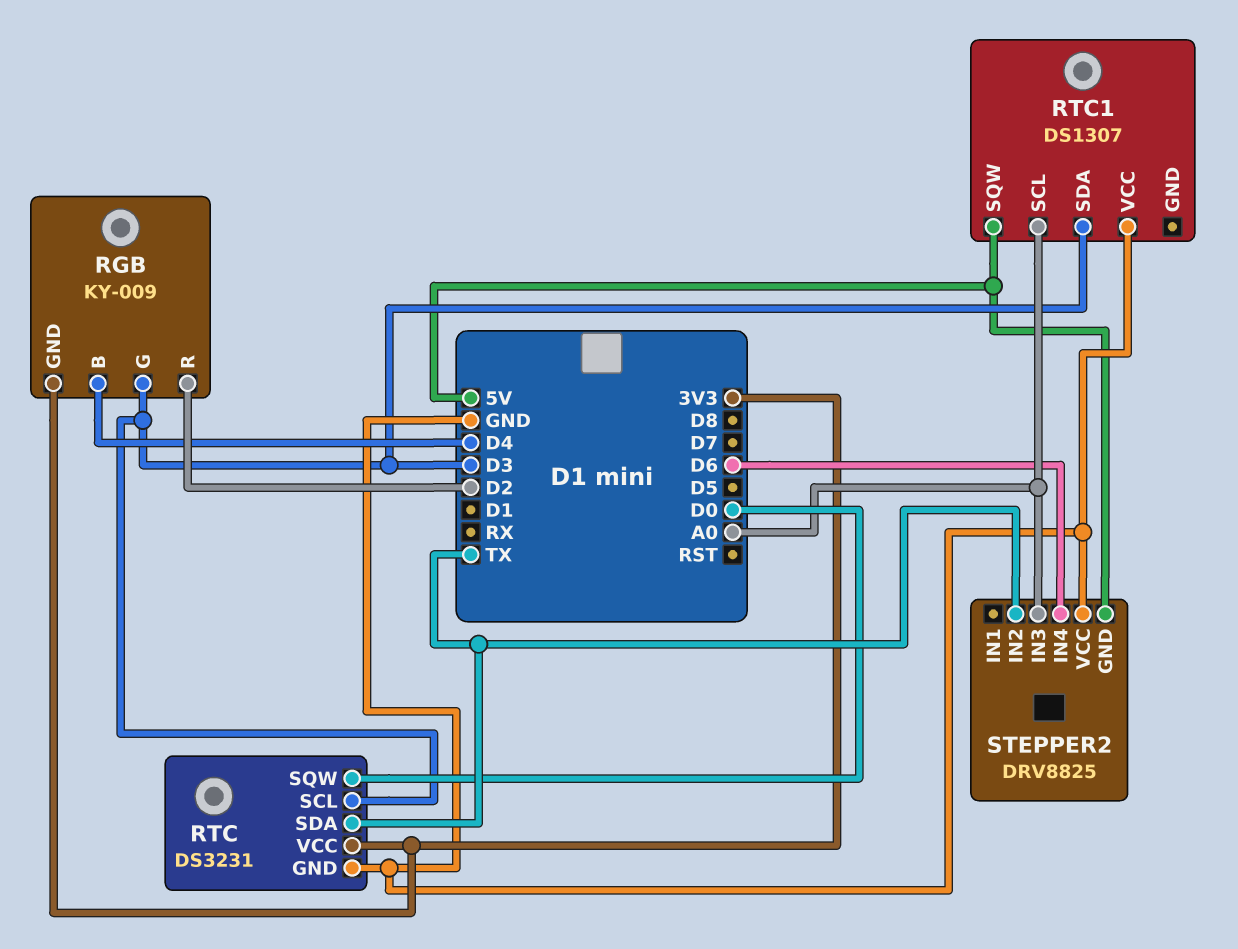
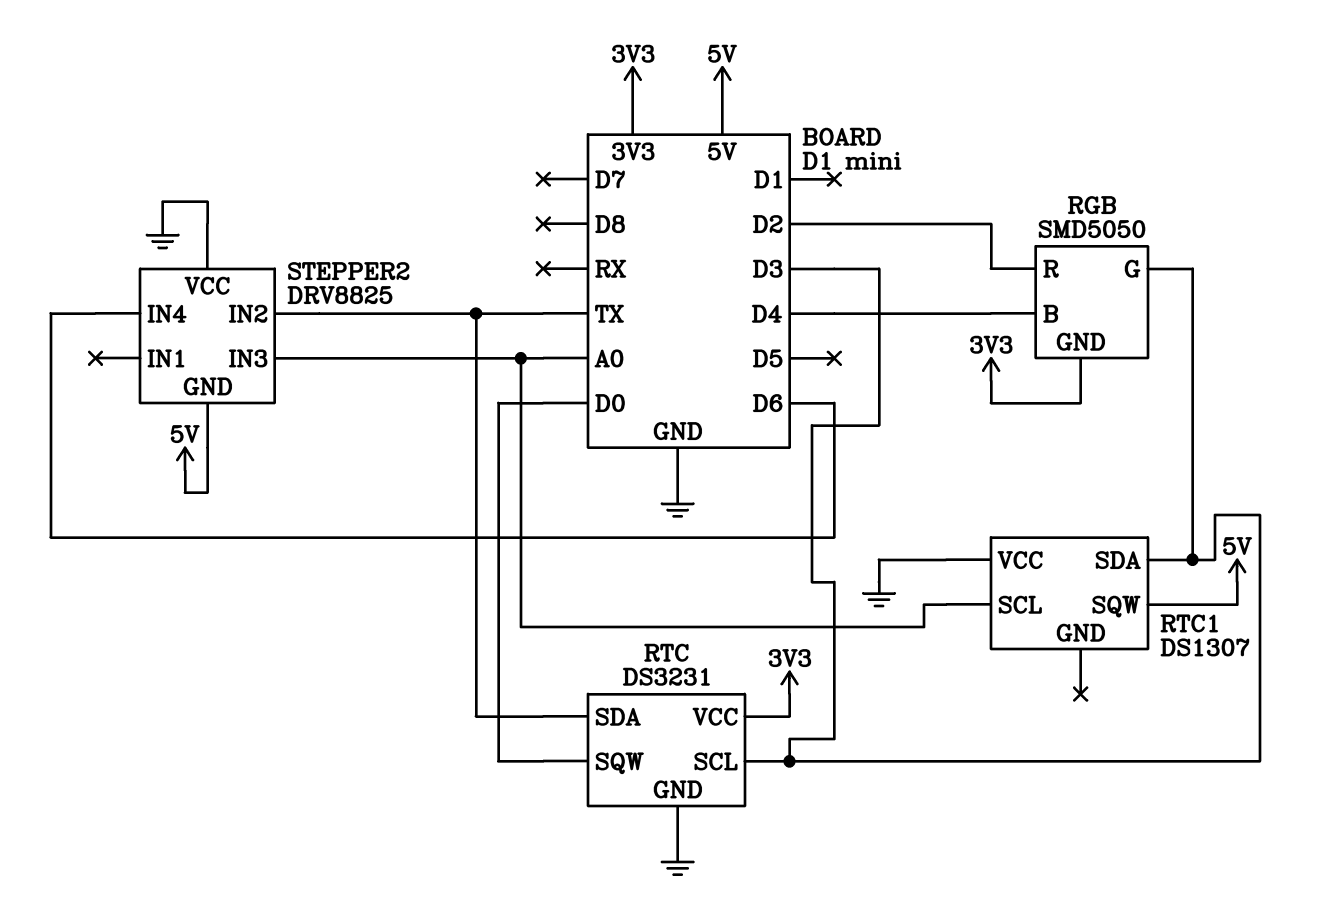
RGB: KY-009 -> SMD5050

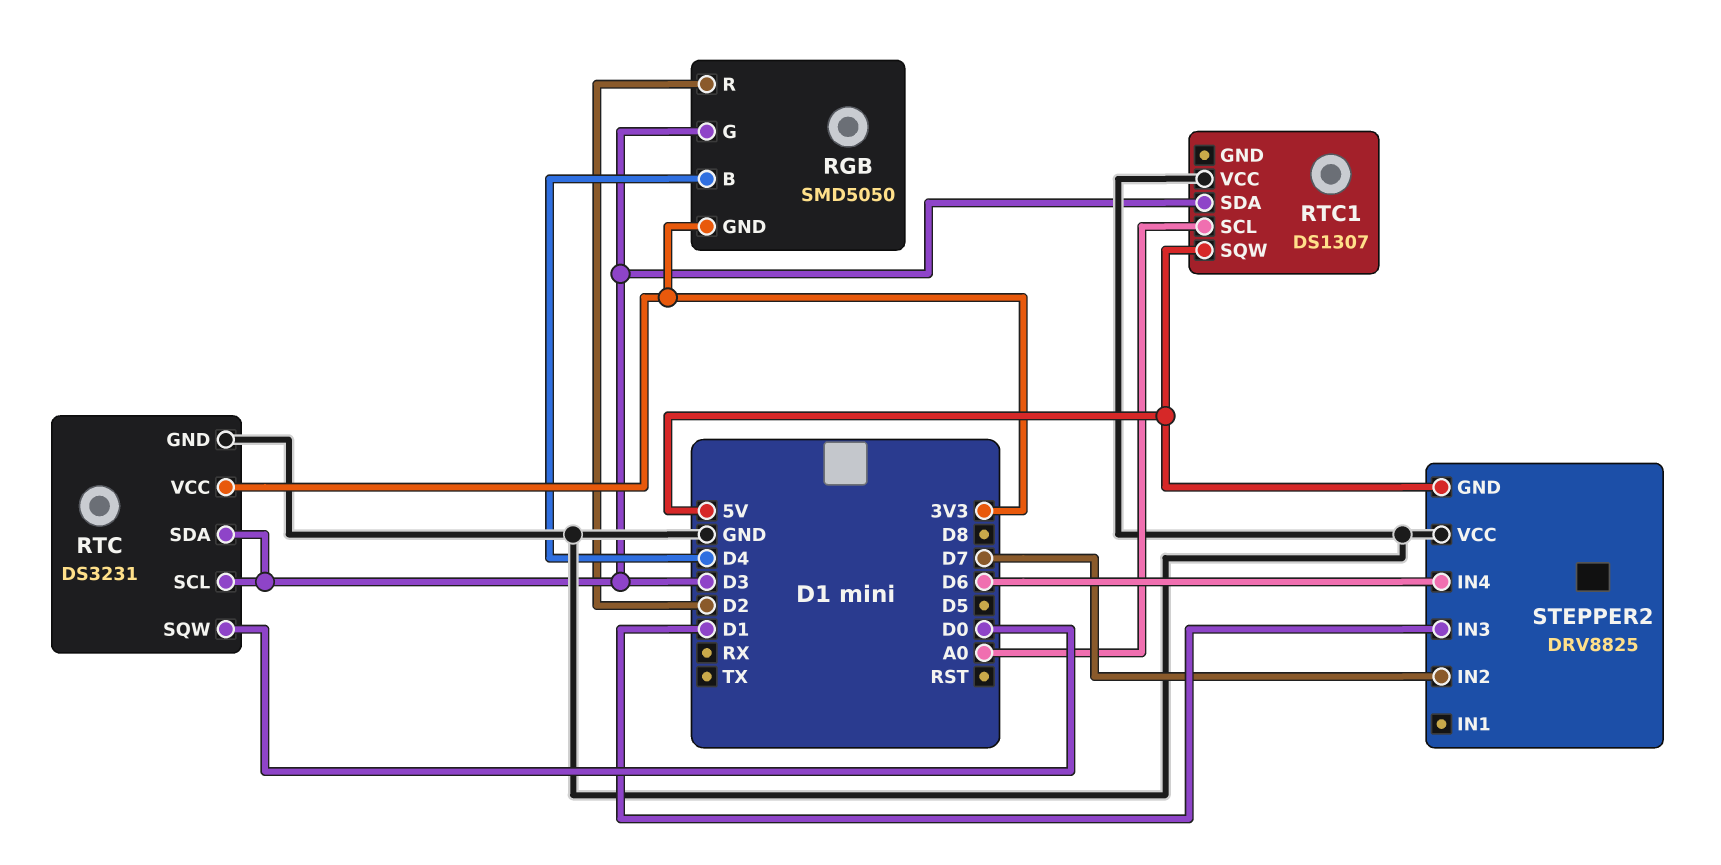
RTC pin SDA: TX -> D3
STEPPER2 pin IN2: TX -> D7
STEPPER2 pin IN3: A0 -> D1

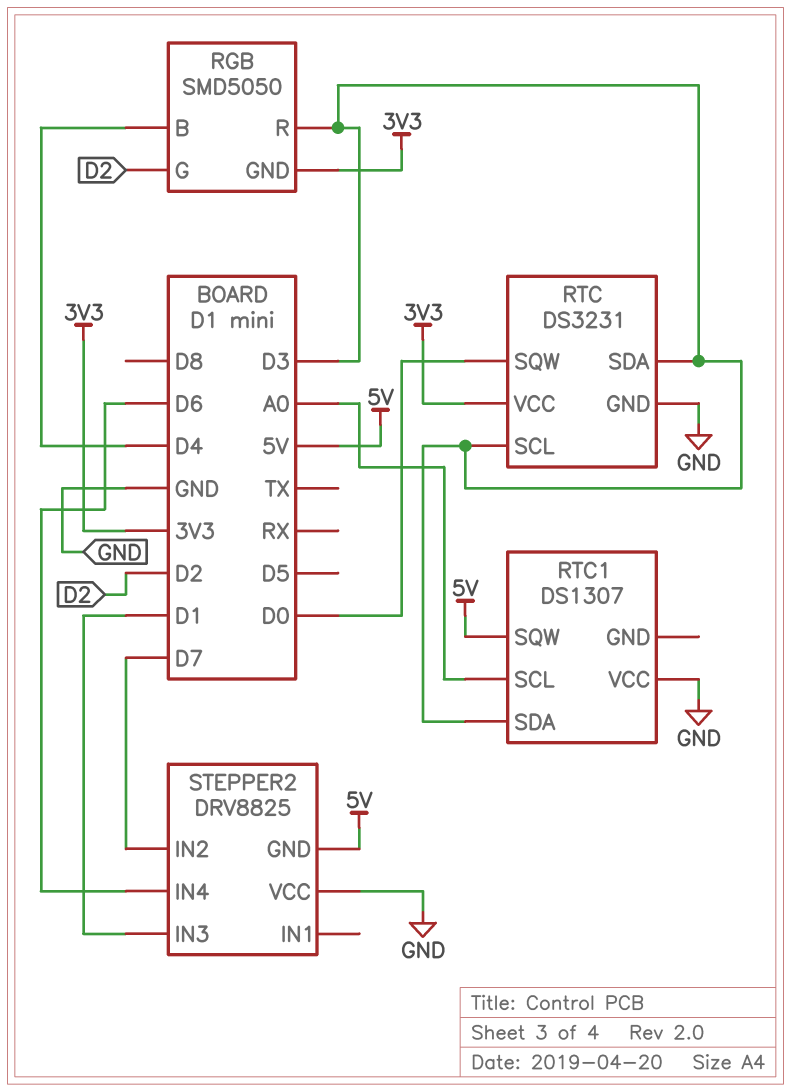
RGB pin G: D3 -> D2
RGB pin R: D2 -> D3

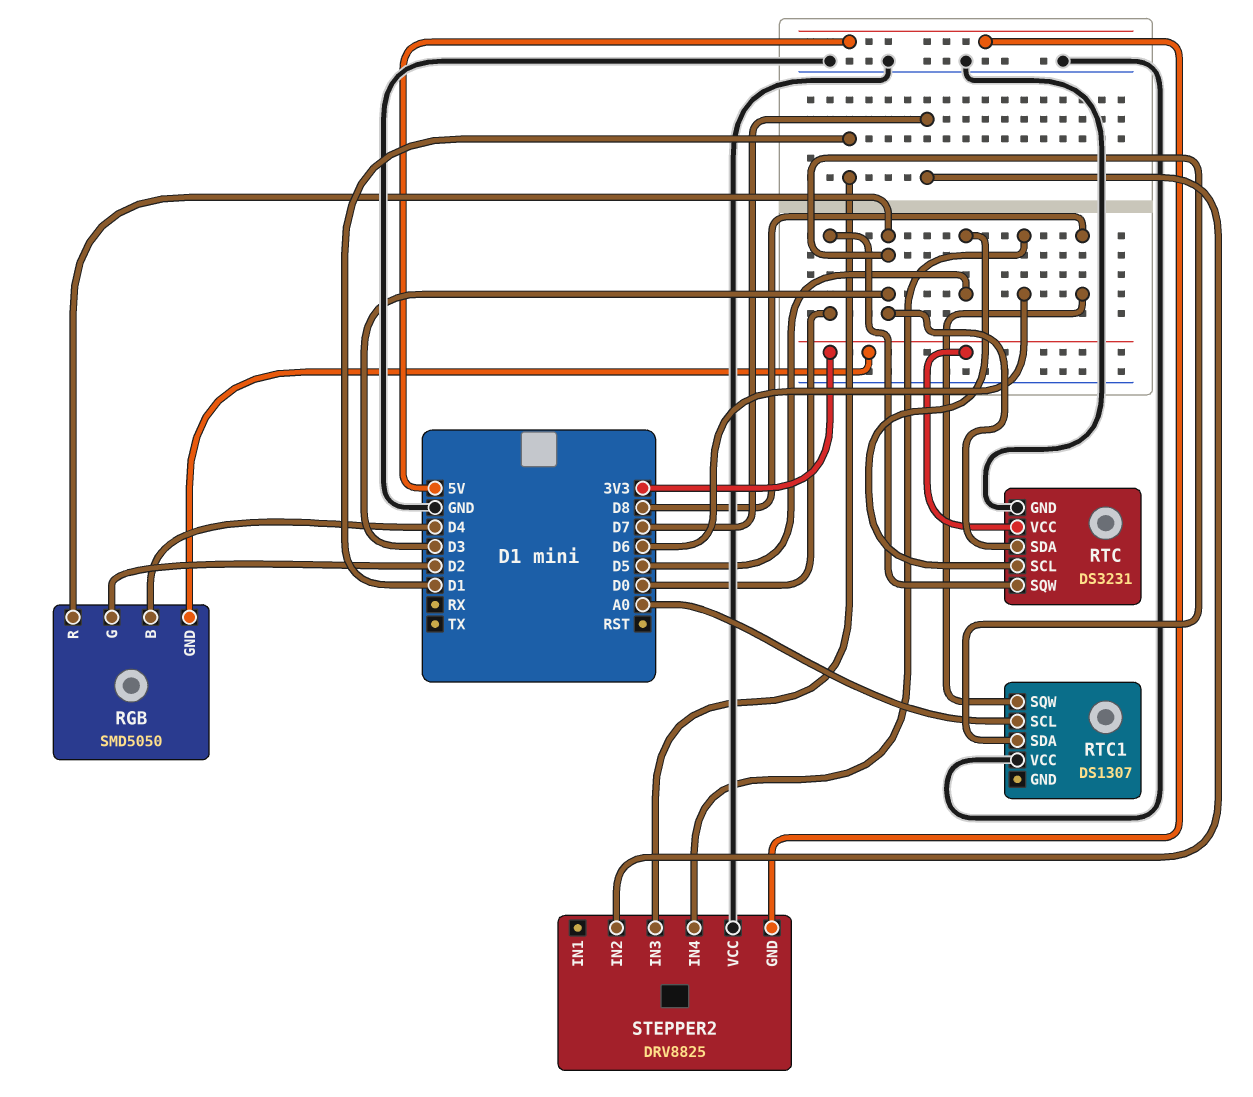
RTC pin SCL: D3 -> D5
RTC1 pin SQW: 5V -> D8

